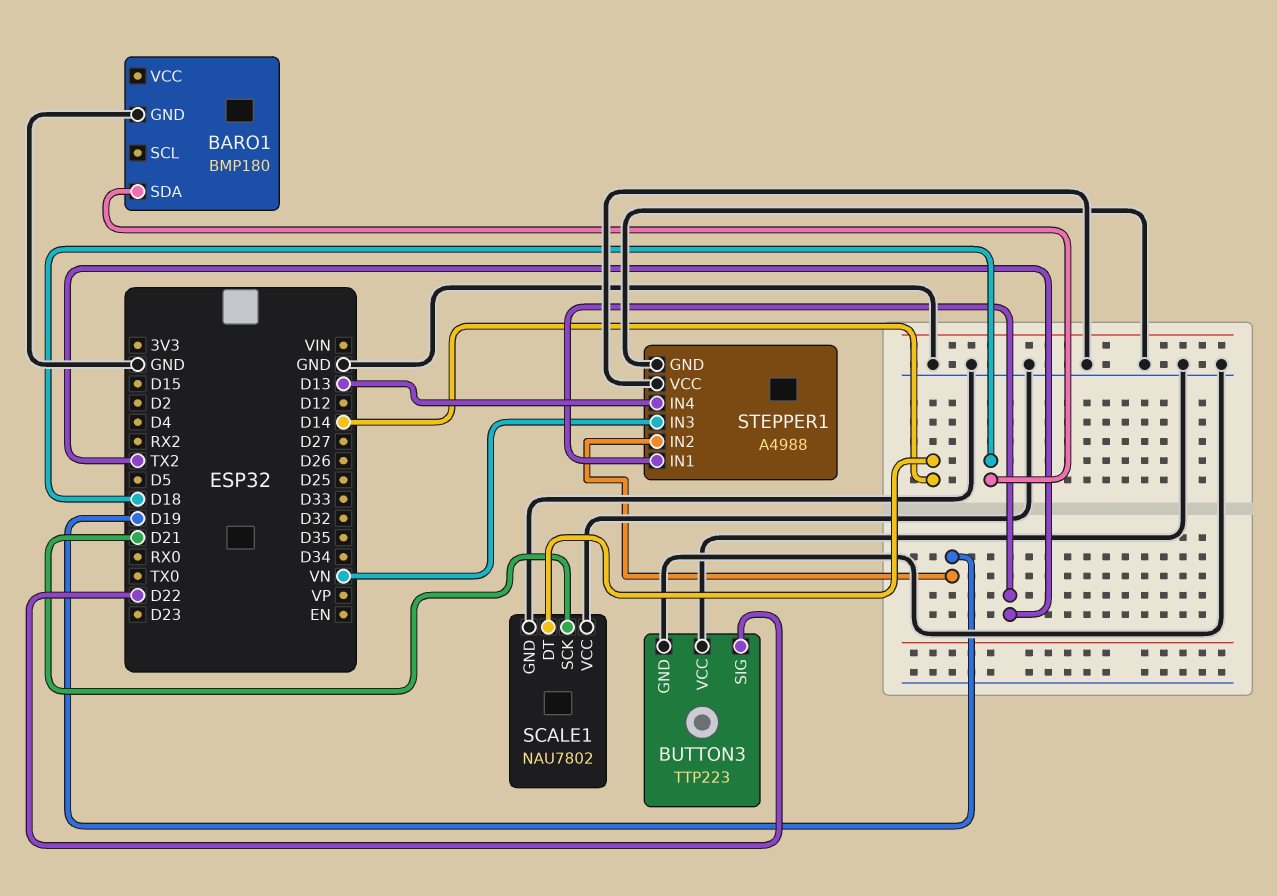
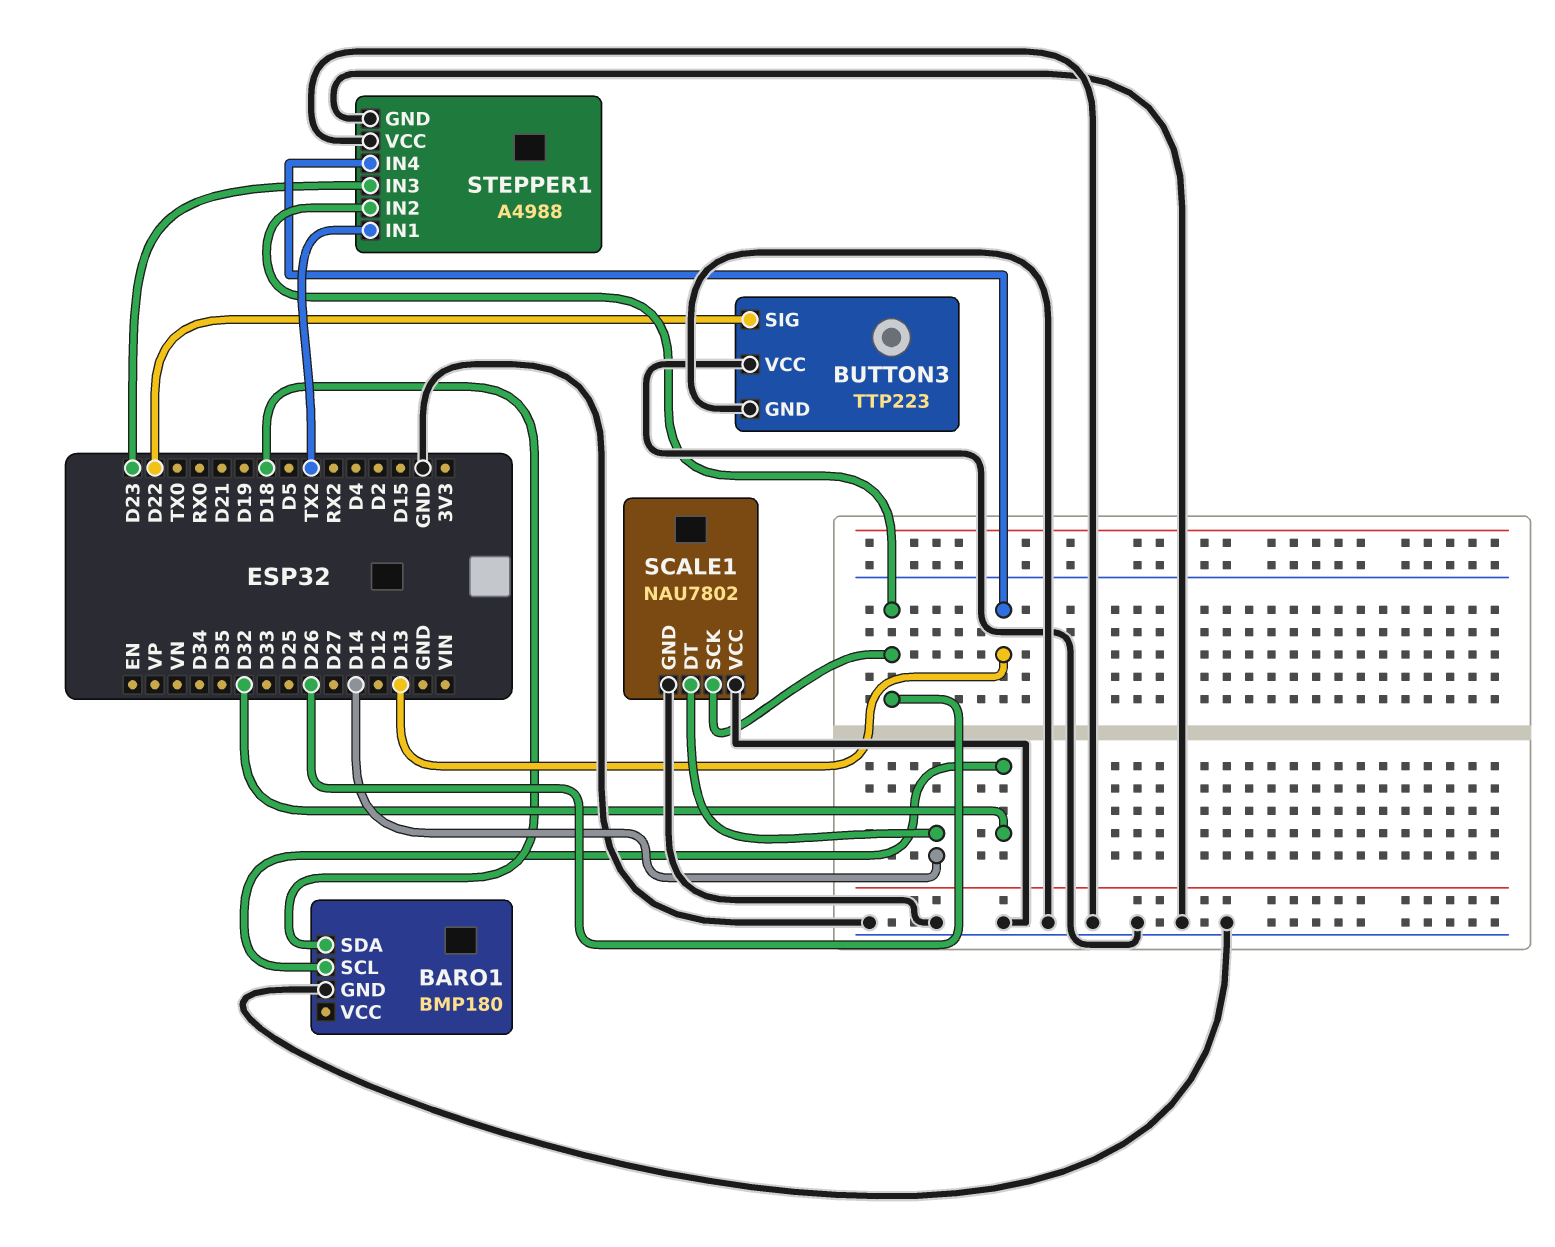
BARO1 pin SCL: none -> D32
SCALE1 pin SCK: D21 -> D26
STEPPER1 pin IN2: D19 -> D26
STEPPER1 pin IN3: VN -> D23

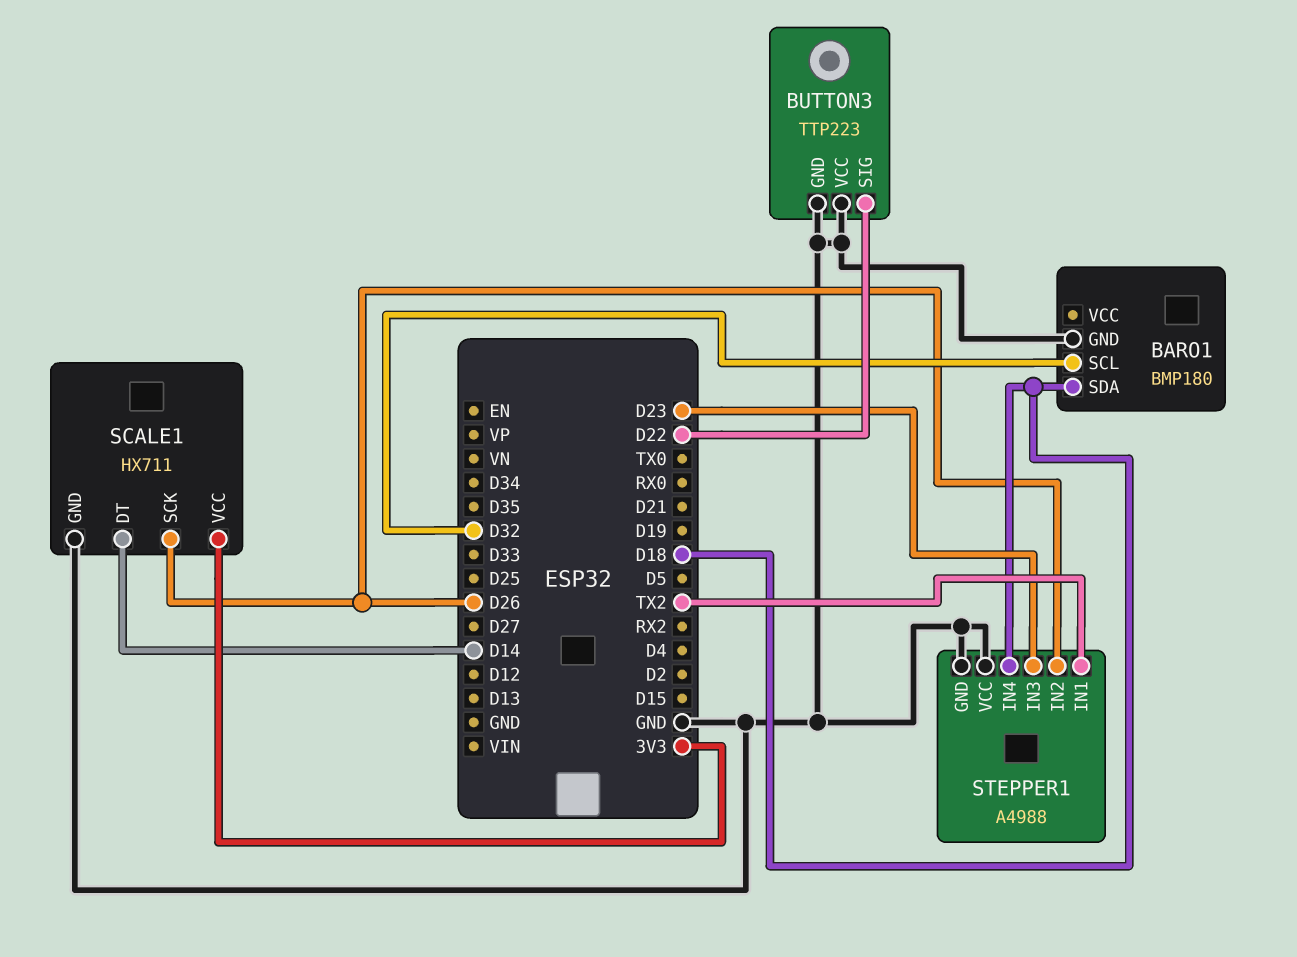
SCALE1: NAU7802 -> HX711
SCALE1 pin VCC: GND -> 3V3
STEPPER1 pin IN4: D13 -> D18

